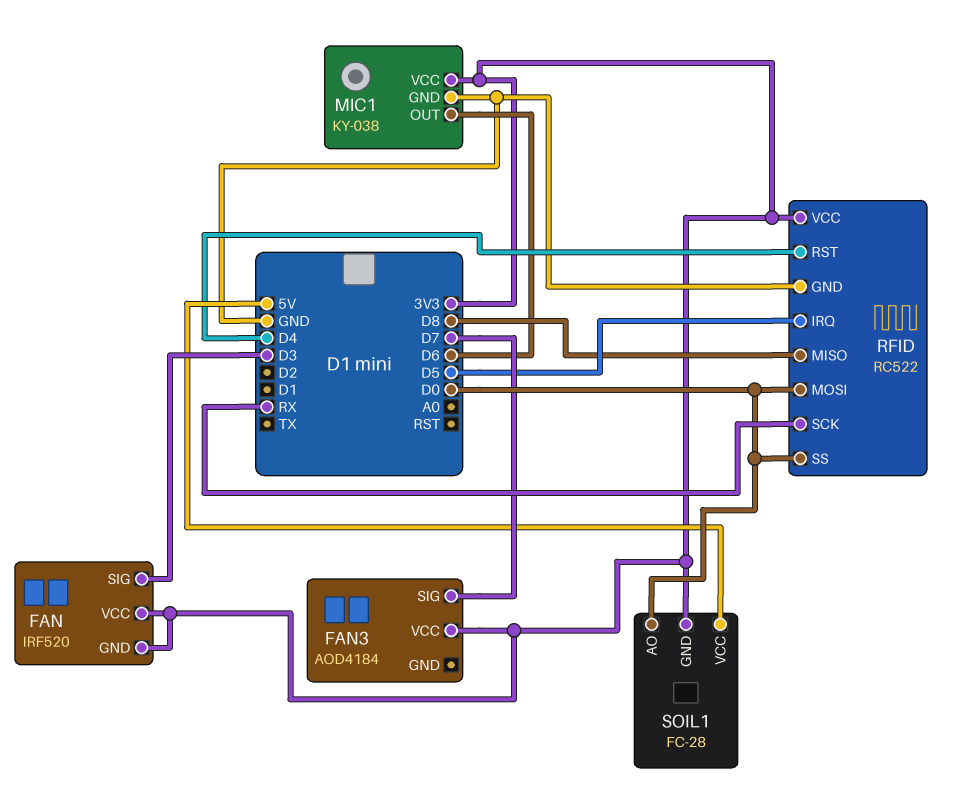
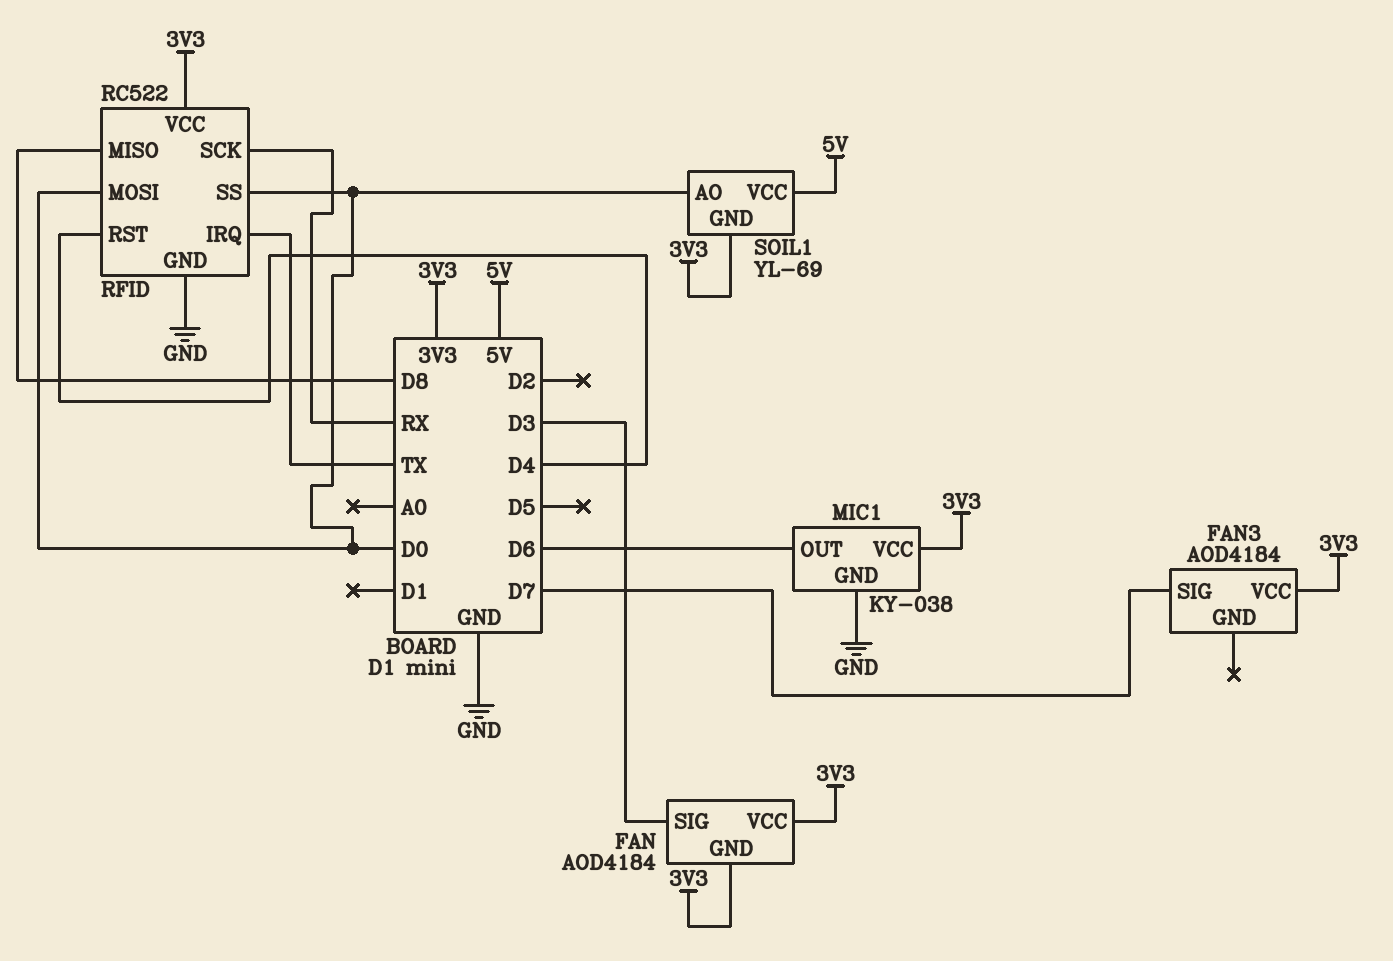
FAN: IRF520 -> AOD4184
RFID pin IRQ: D5 -> TX
SOIL1: FC-28 -> YL-69

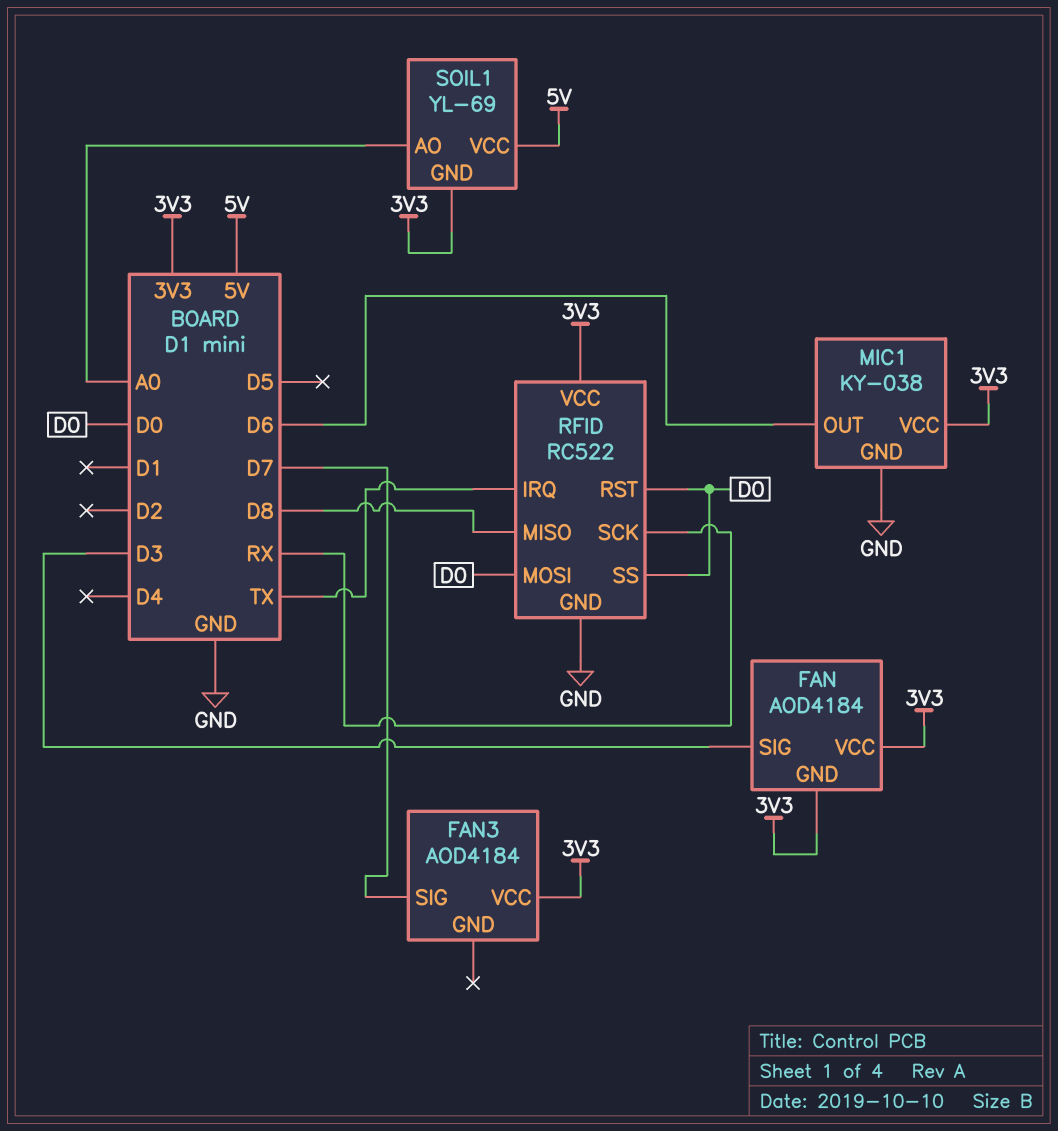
RFID pin RST: D4 -> D0
SOIL1 pin AO: D0 -> A0

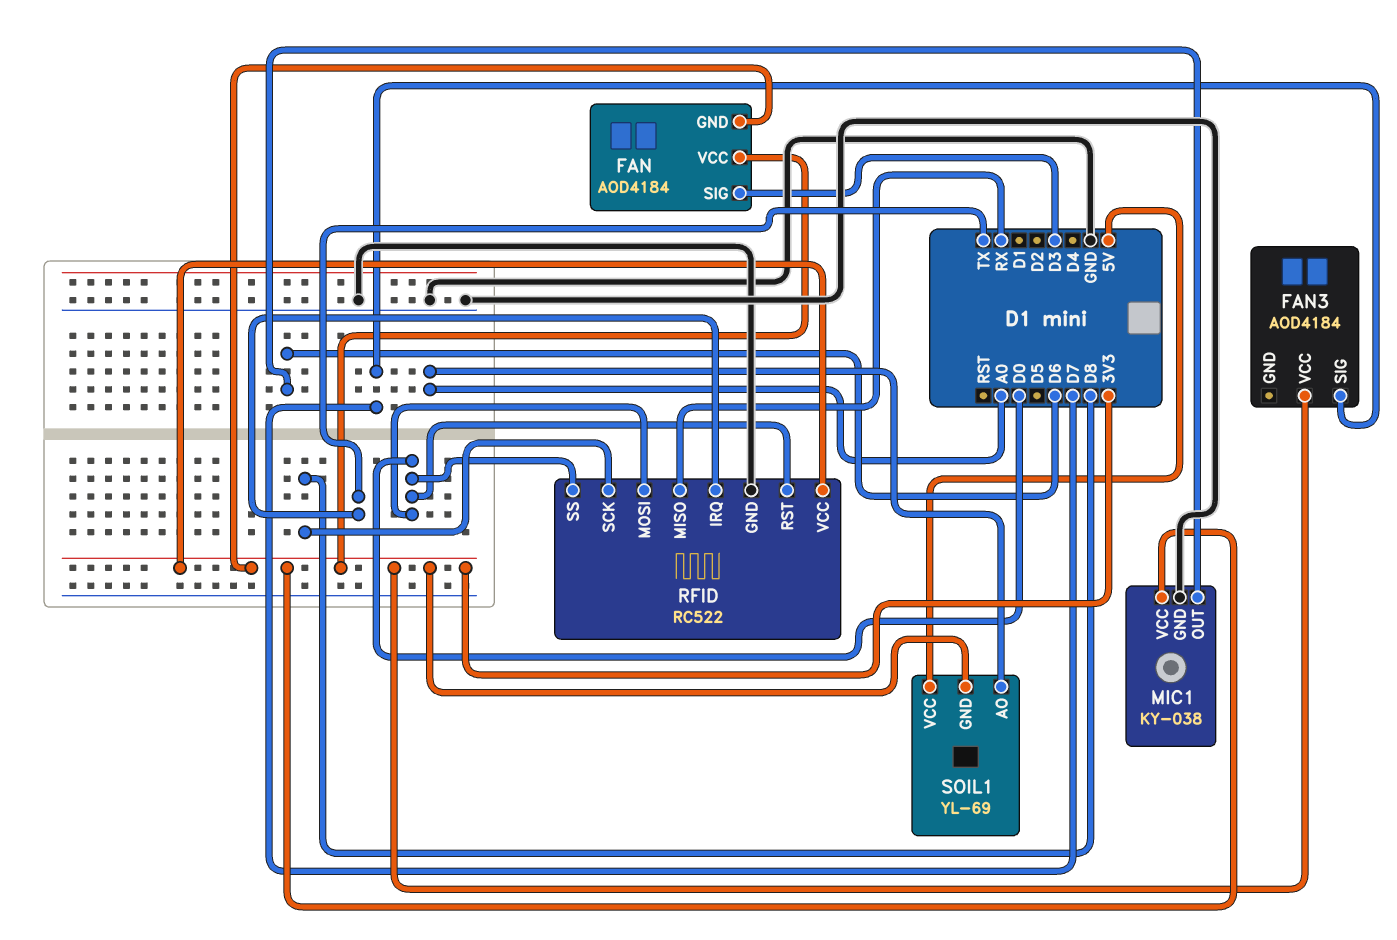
RFID pin MISO: D8 -> RX
RFID pin SCK: RX -> D8

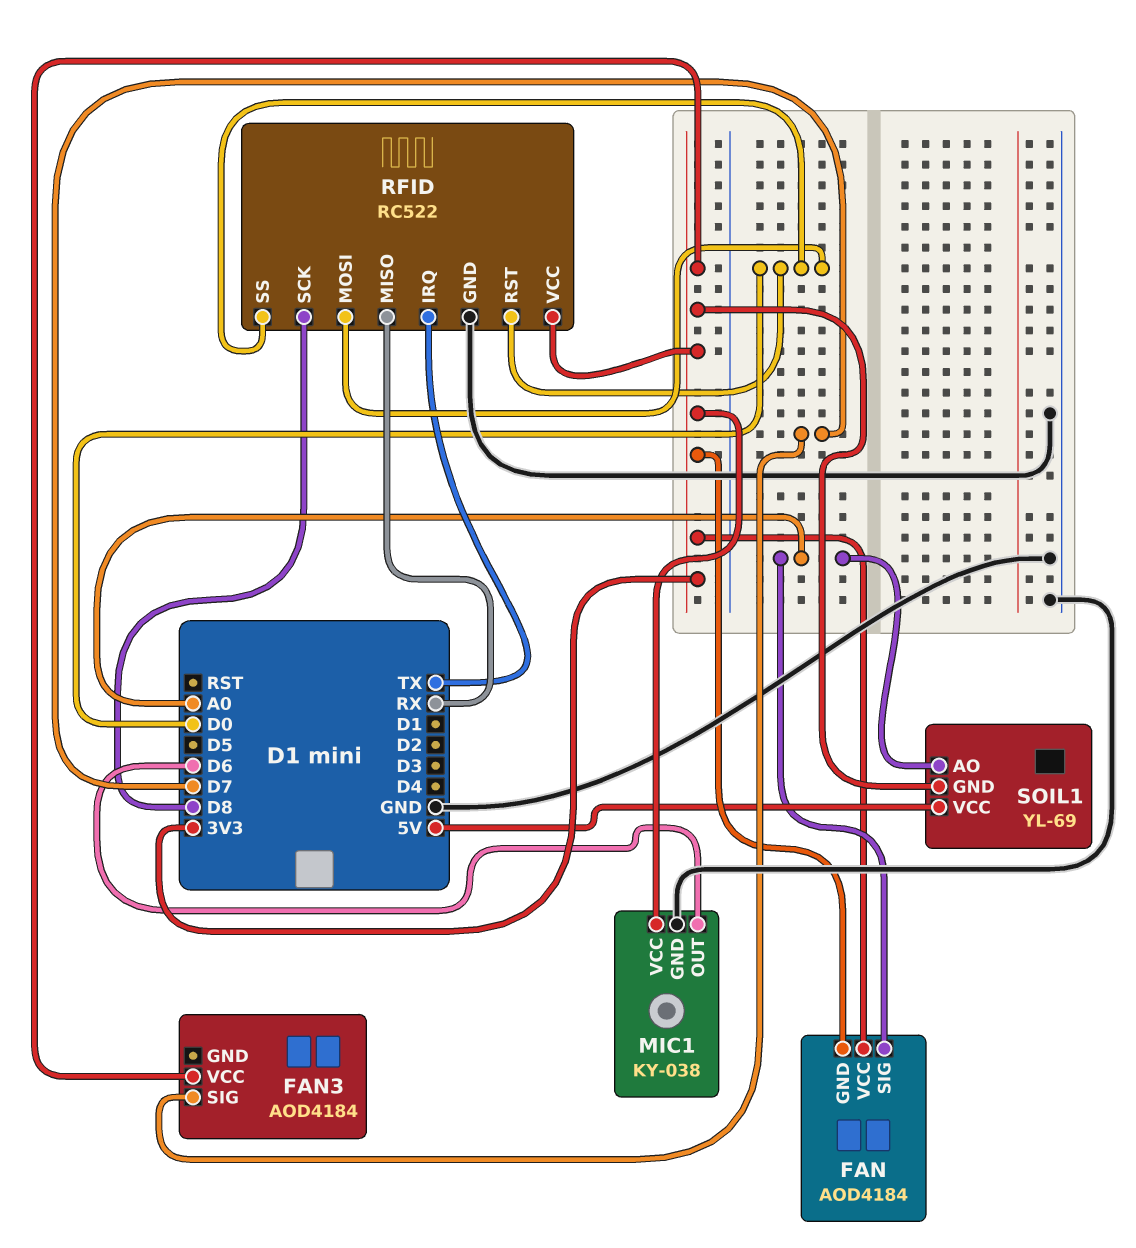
FAN pin SIG: D3 -> A0

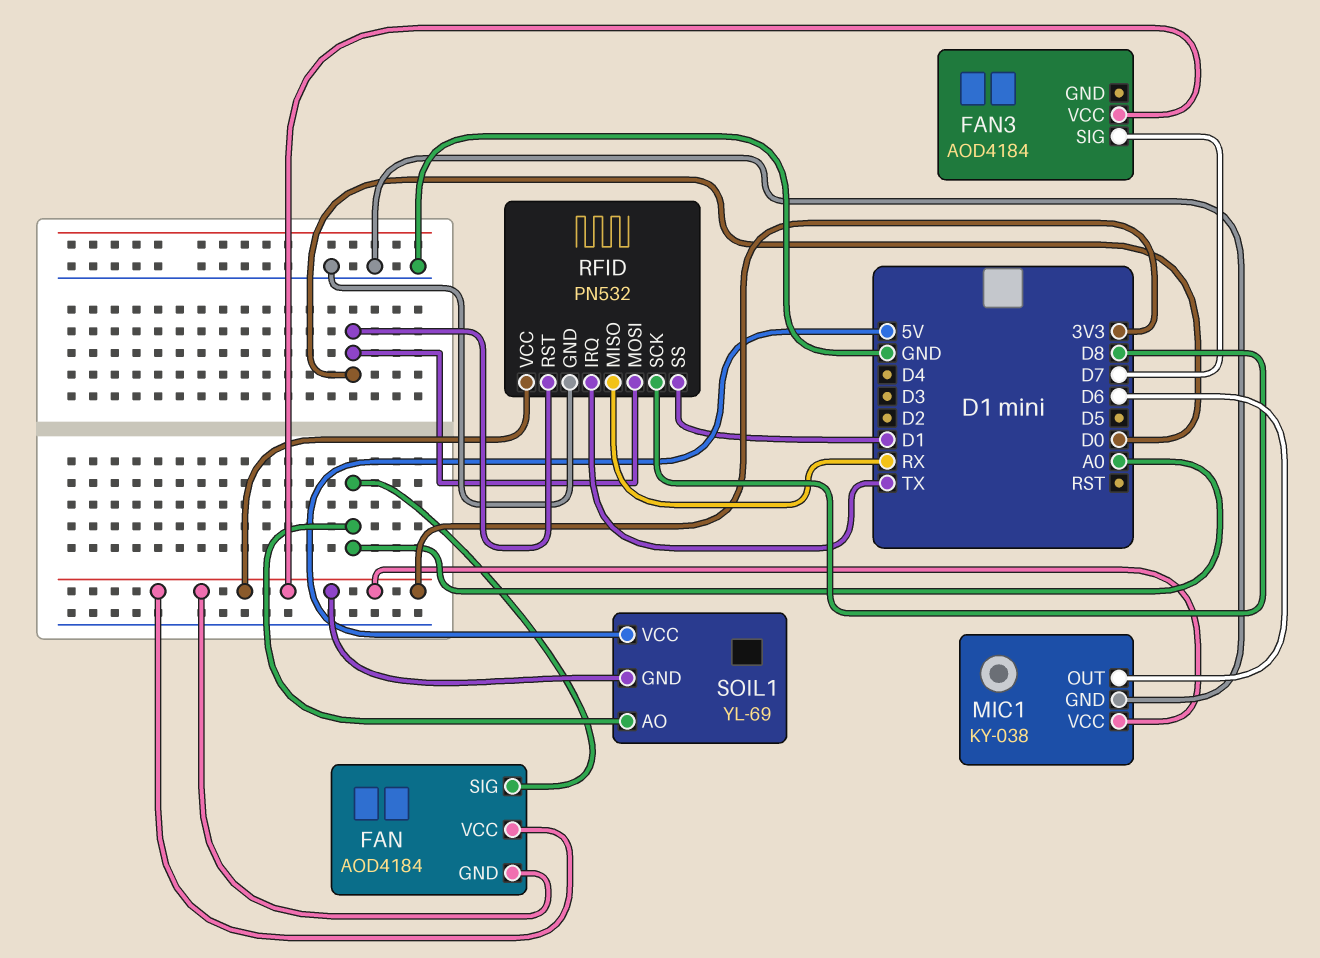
RFID: RC522 -> PN532
RFID pin SS: D0 -> D1

